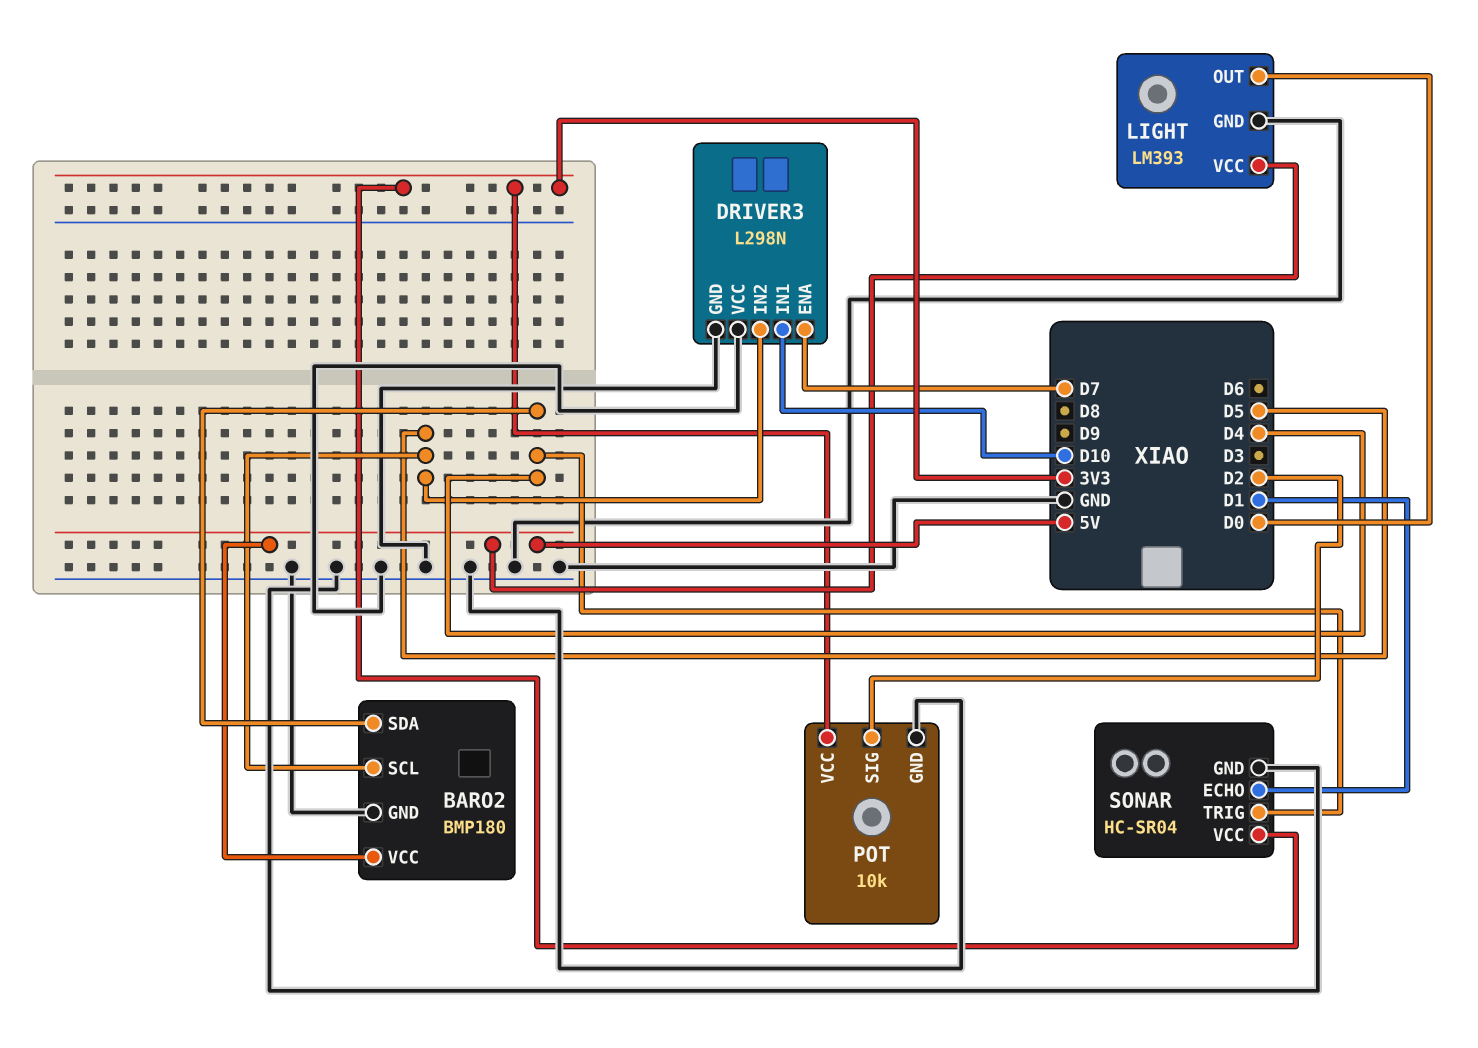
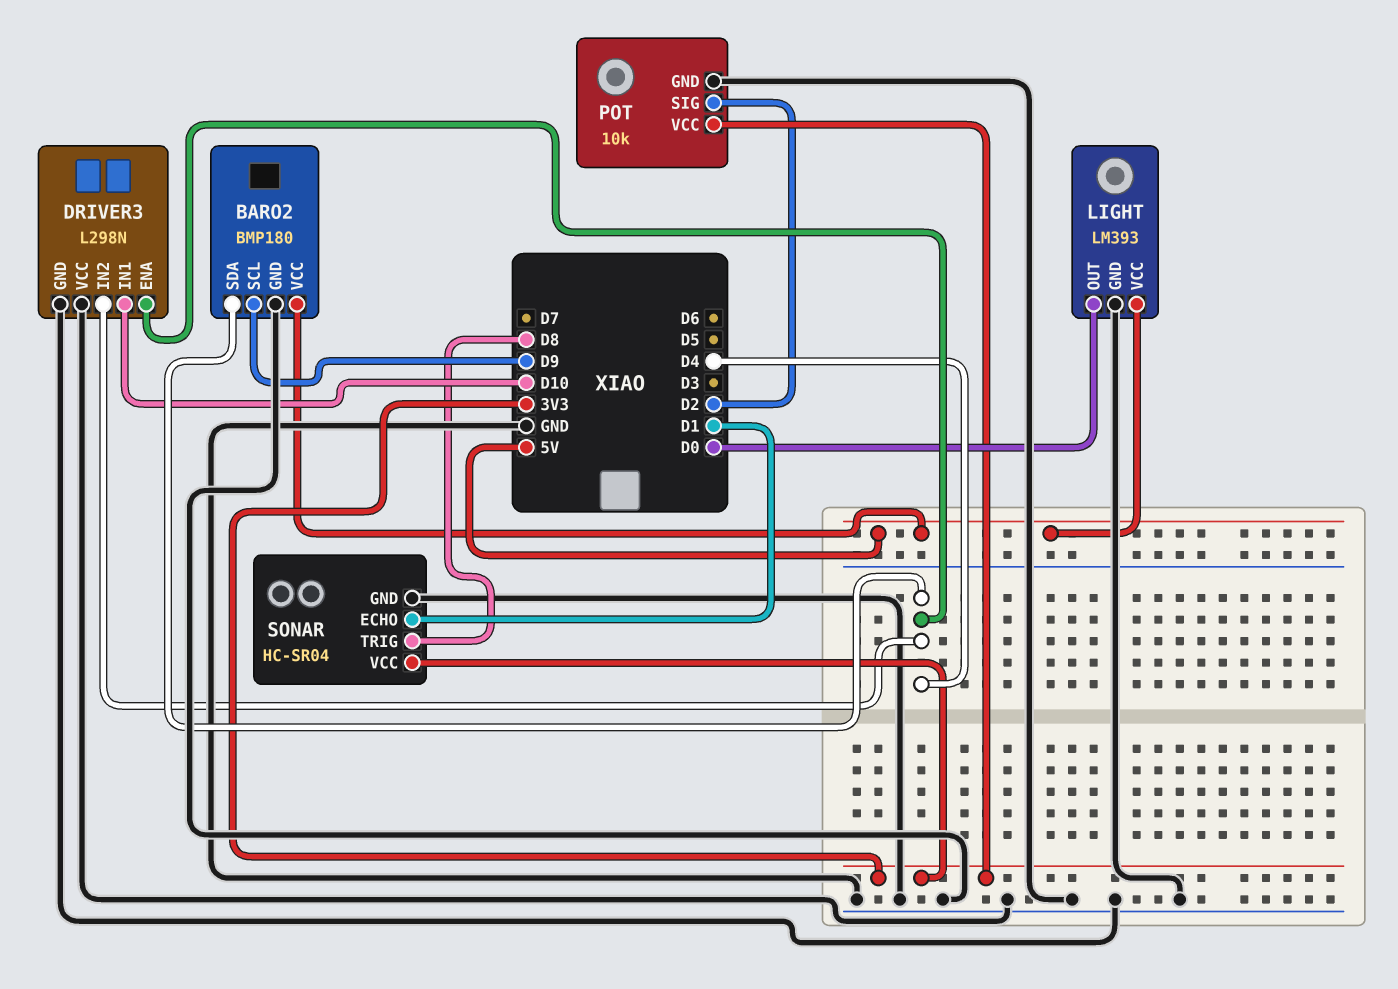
BARO2 pin SCL: D5 -> D9
DRIVER3 pin ENA: D7 -> D4
DRIVER3 pin IN2: D5 -> D4
SONAR pin TRIG: D4 -> D8

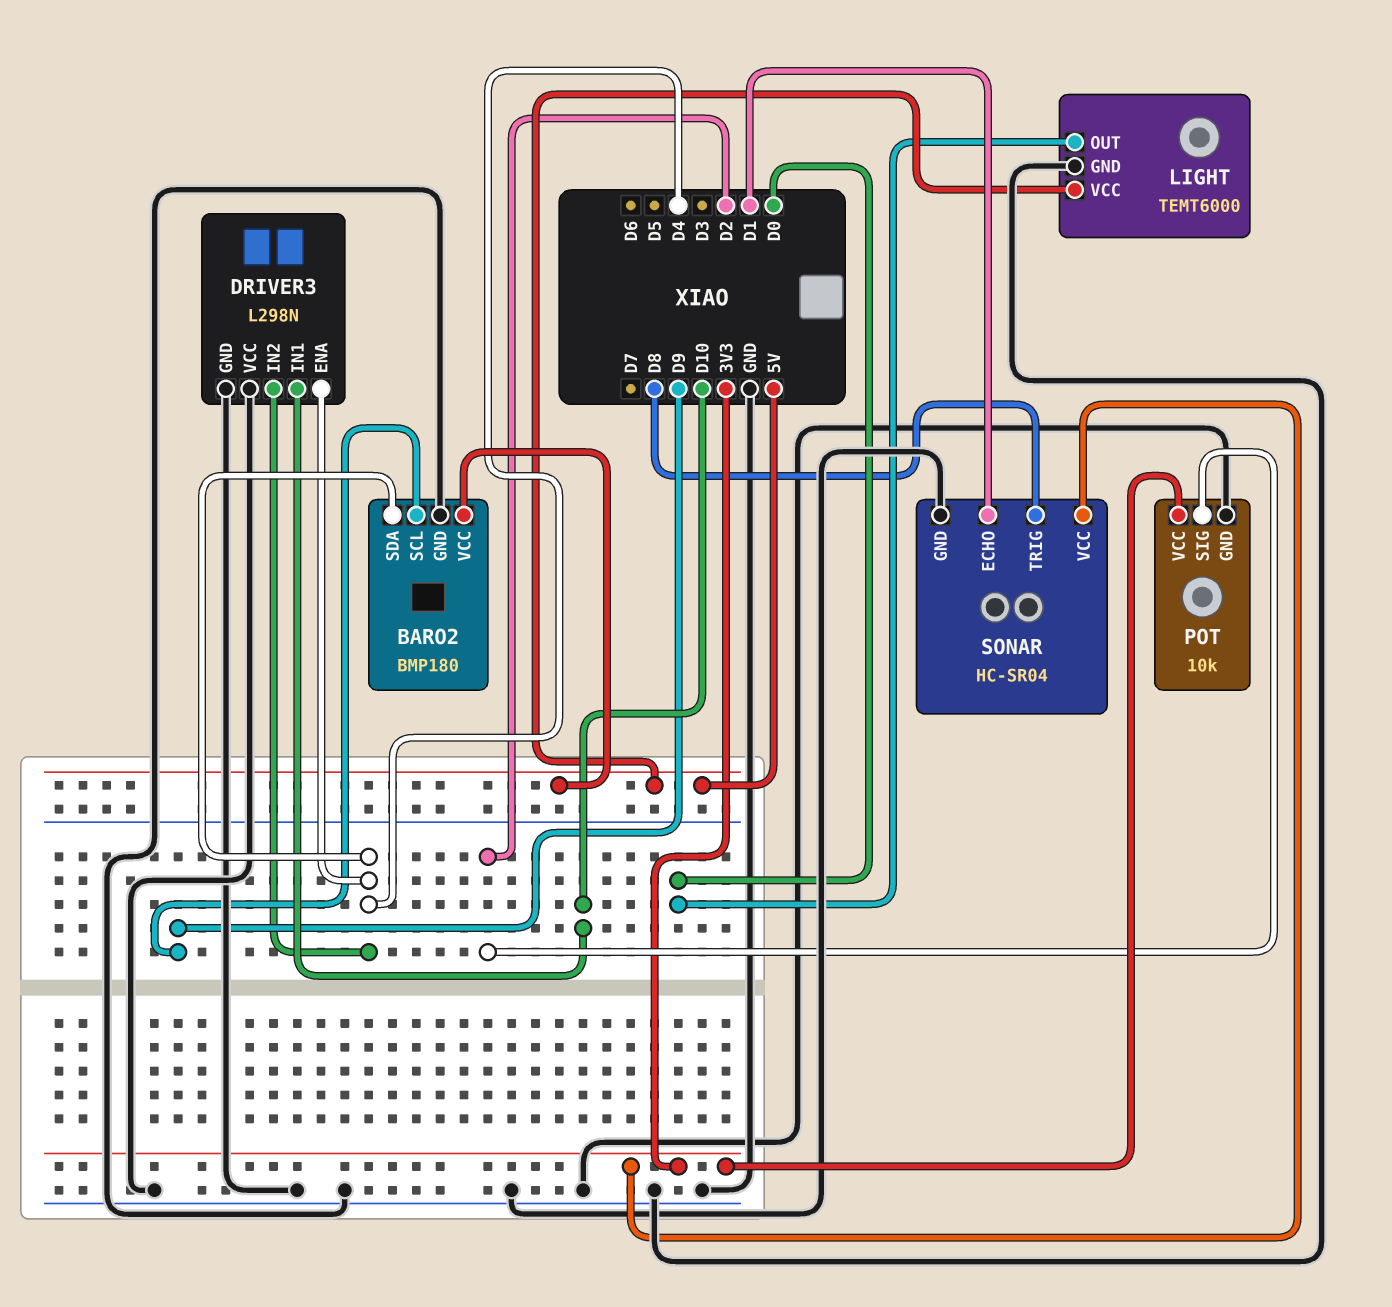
LIGHT: LM393 -> TEMT6000

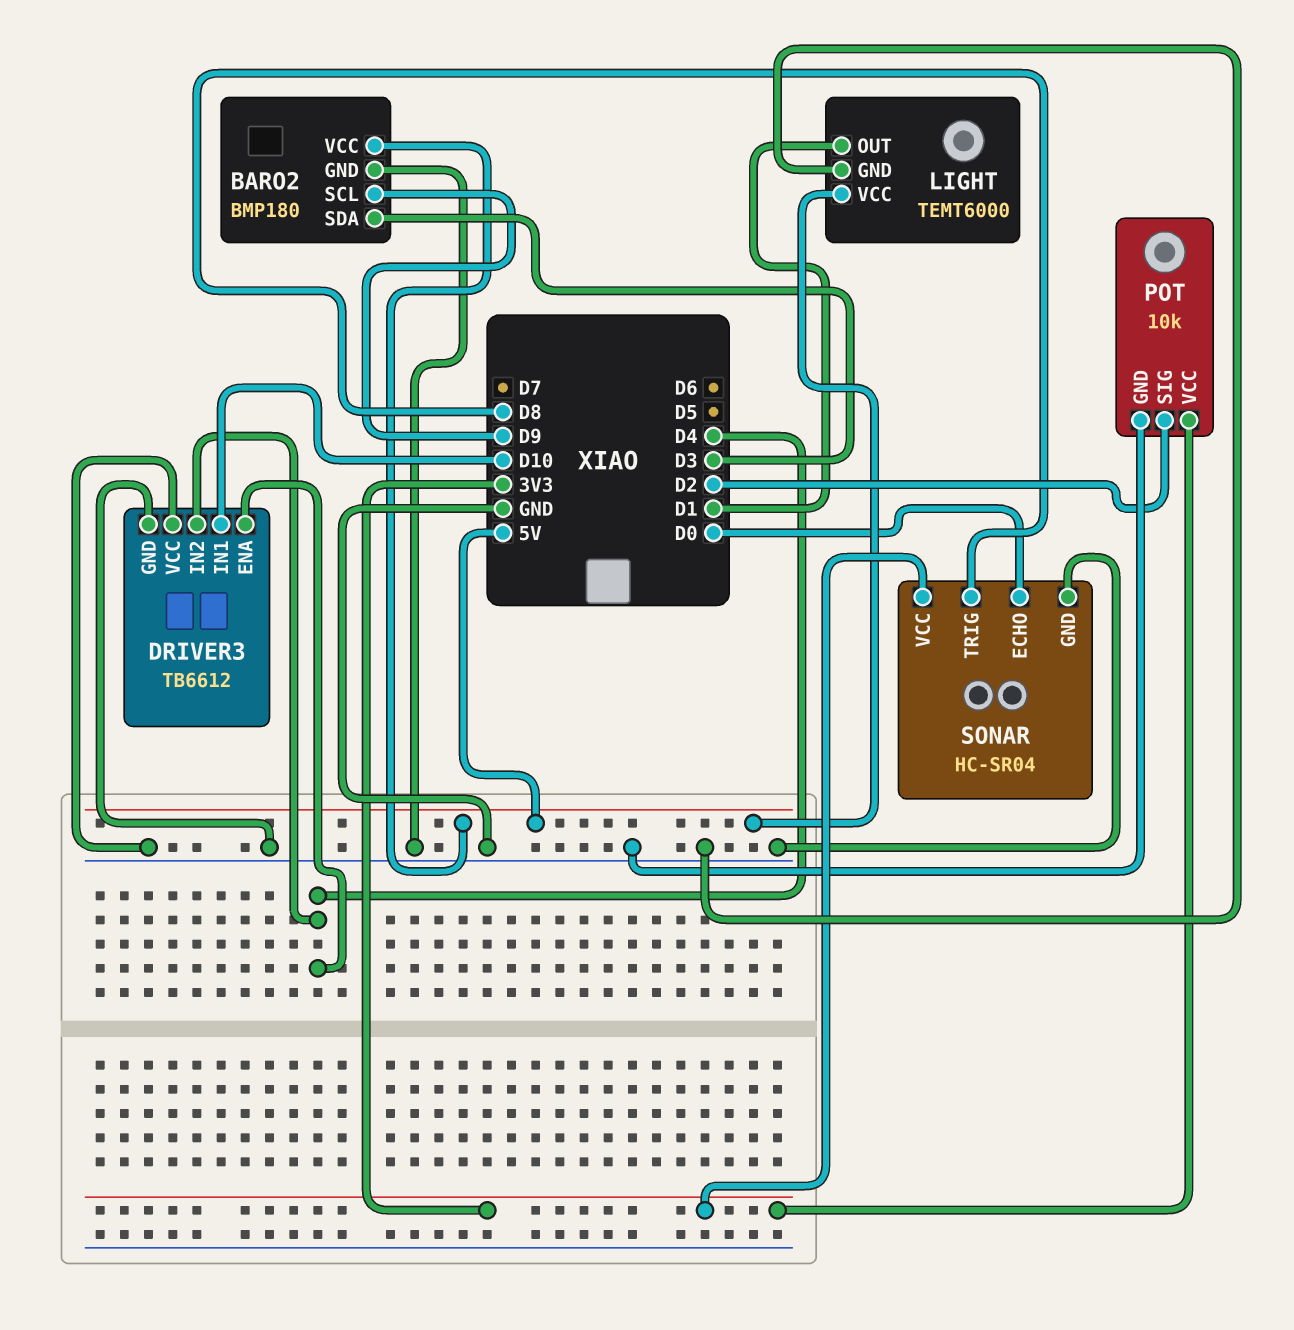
BARO2 pin SDA: D4 -> D3
DRIVER3: L298N -> TB6612
LIGHT pin OUT: D0 -> D1
SONAR pin ECHO: D1 -> D0

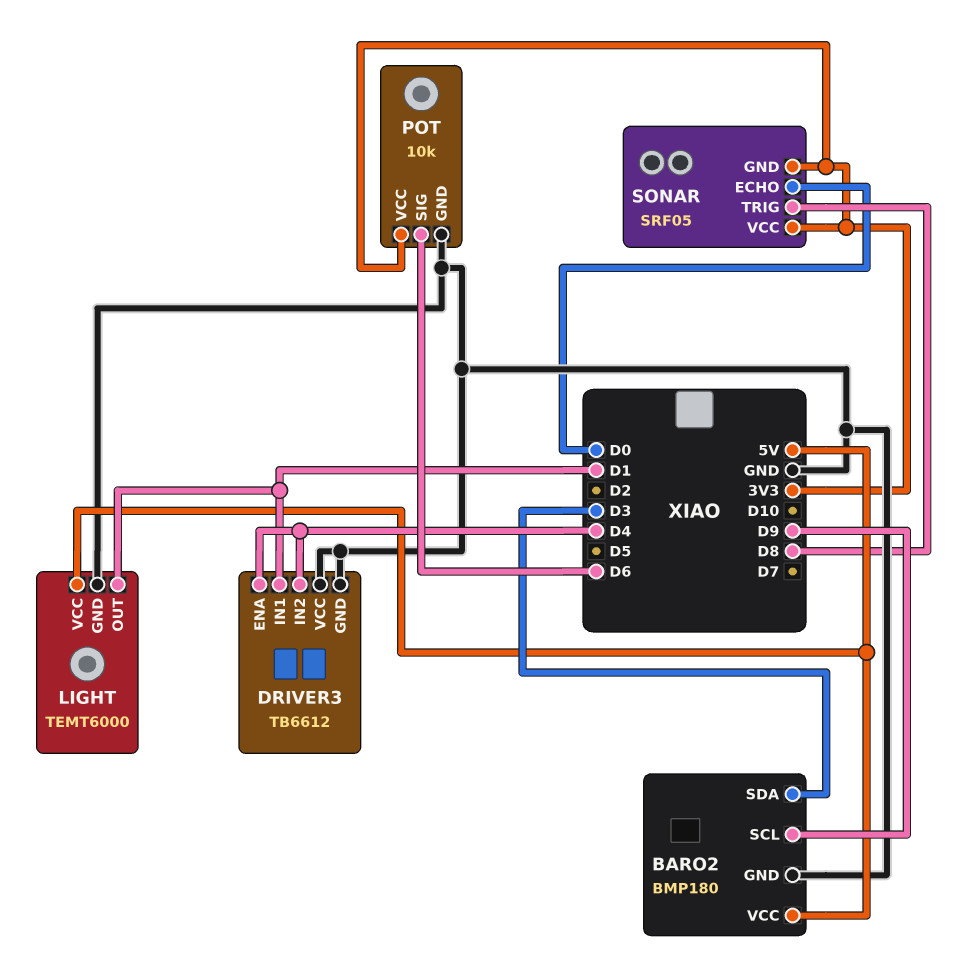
DRIVER3 pin IN1: D10 -> D1
POT pin SIG: D2 -> D6
SONAR: HC-SR04 -> SRF05
SONAR pin GND: GND -> 3V3

